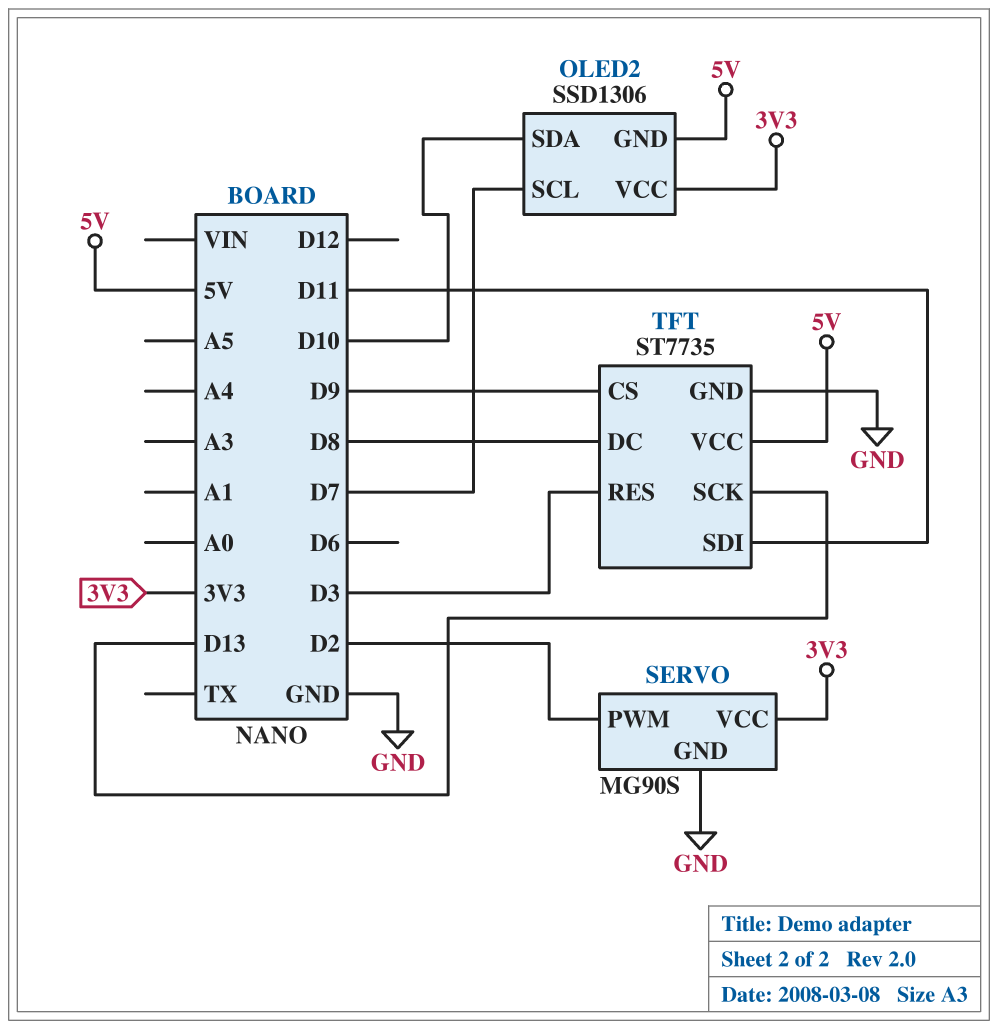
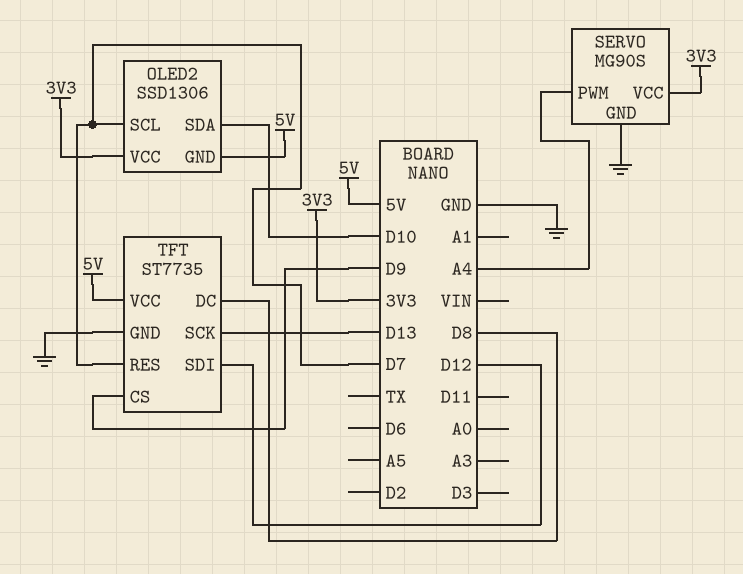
SERVO pin PWM: D2 -> A4
TFT pin RES: D3 -> D7
TFT pin SDI: D11 -> D12

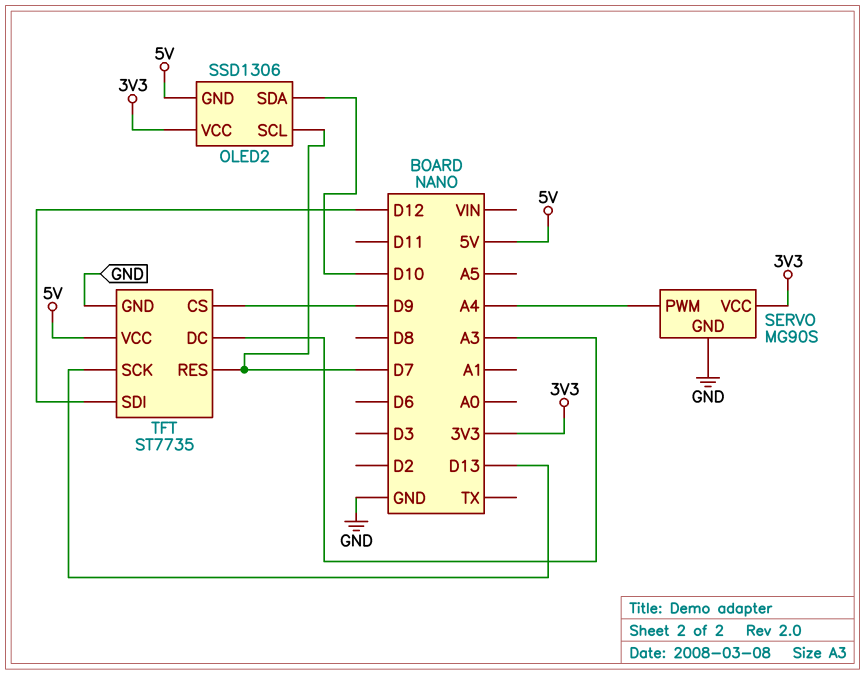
TFT pin DC: D8 -> A3

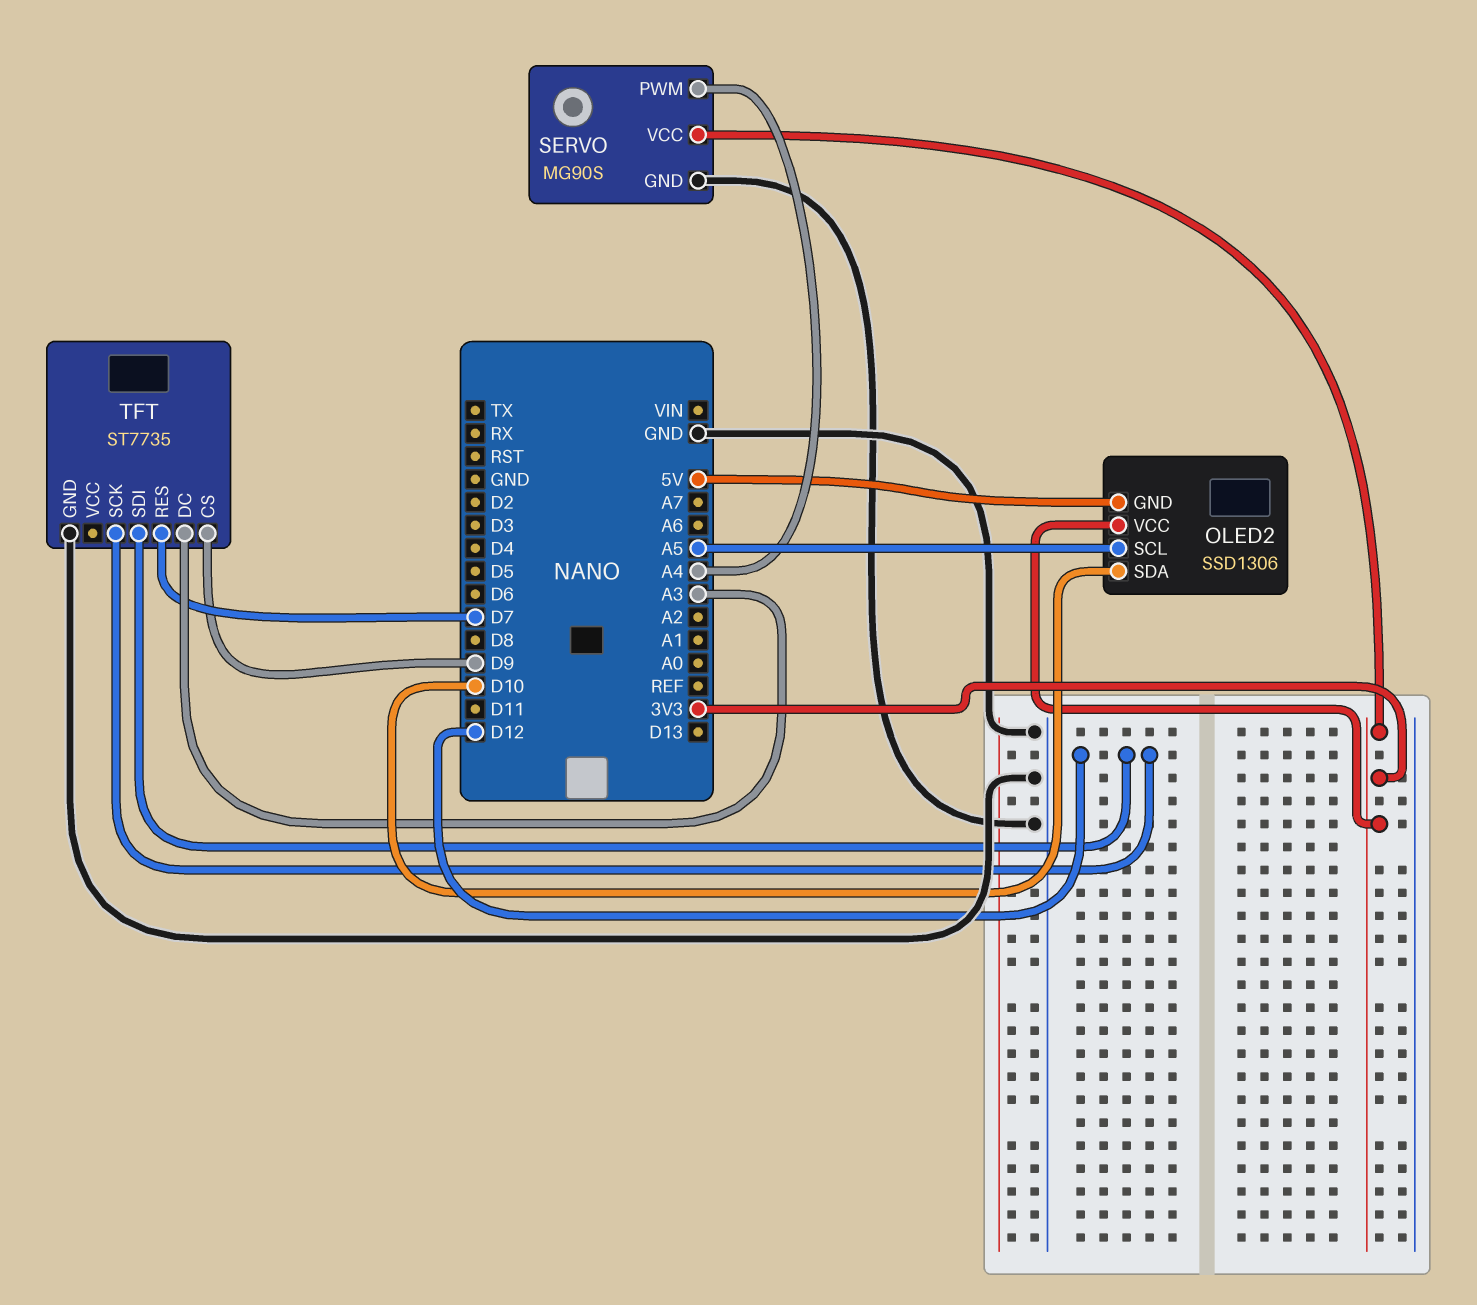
OLED2 pin SCL: D7 -> A5
TFT pin SCK: D13 -> D12
TFT pin VCC: 5V -> none

